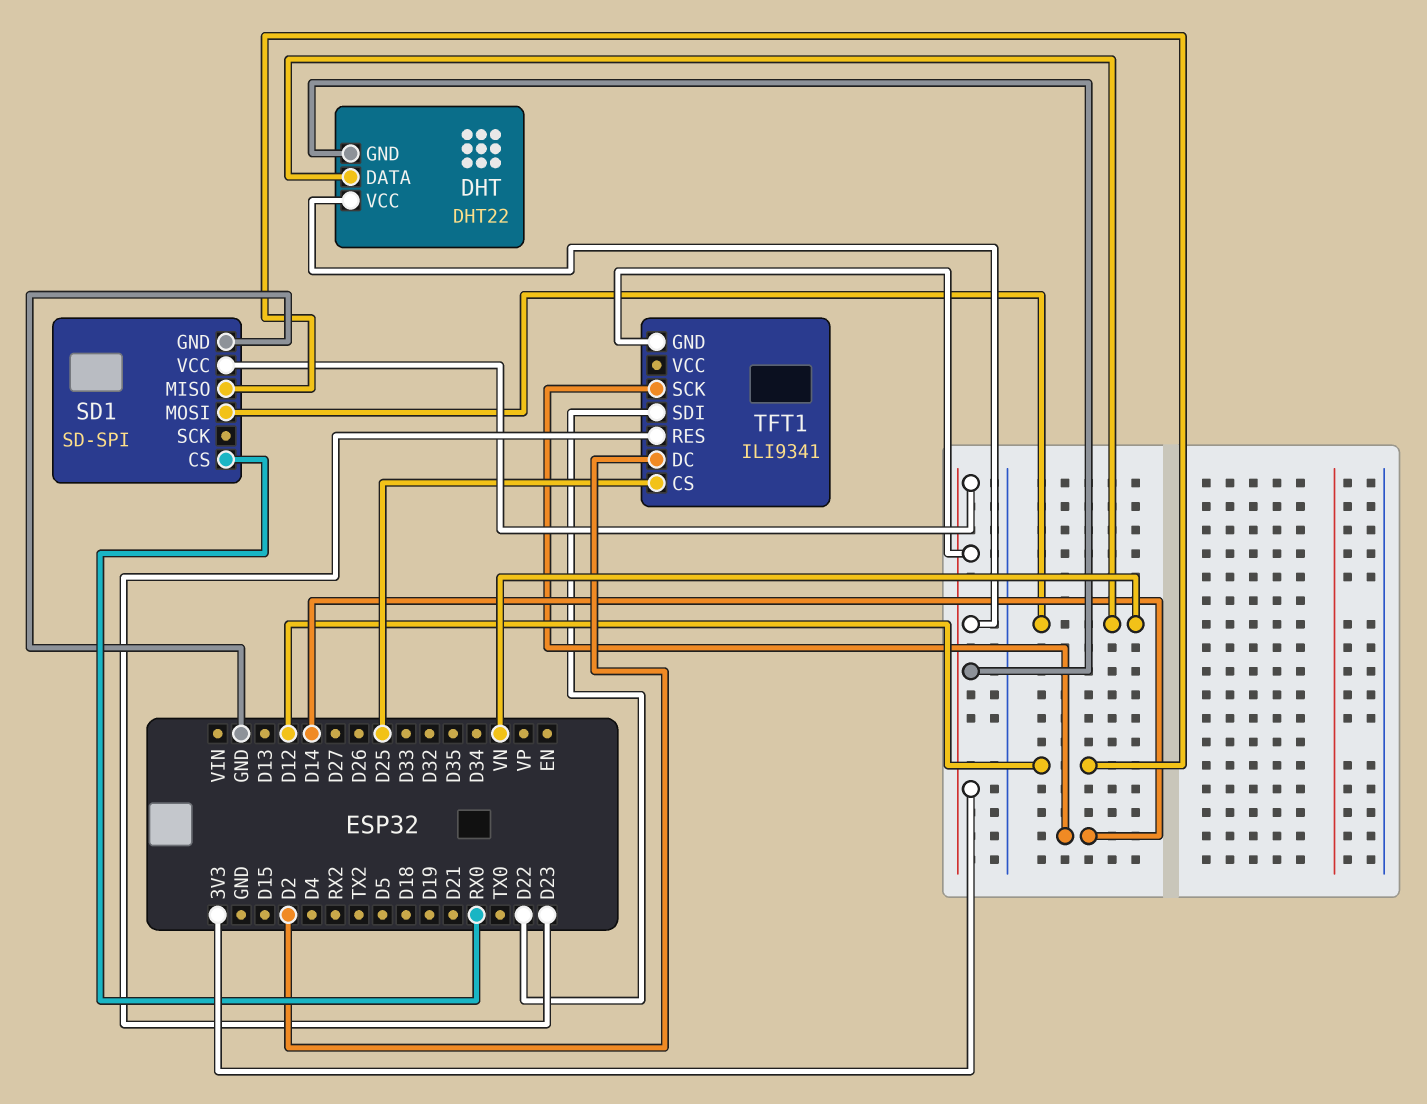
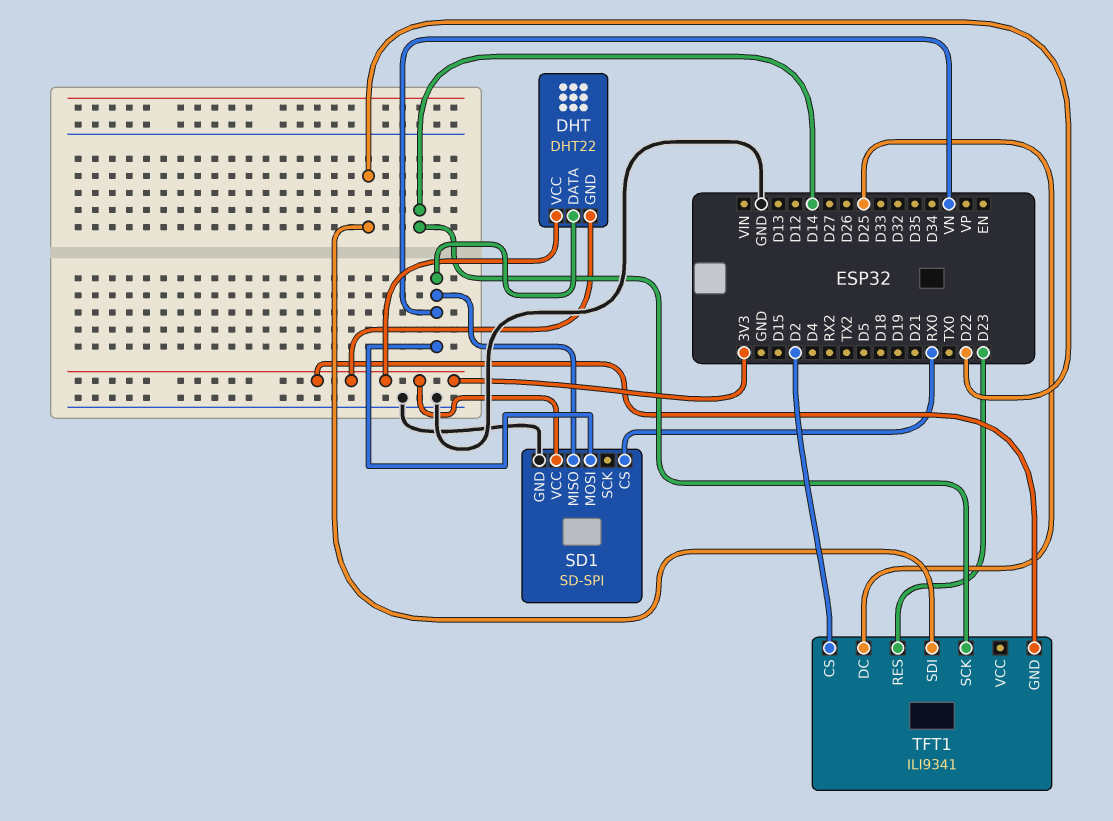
SD1 pin MISO: D12 -> VN
TFT1 pin CS: D25 -> D2
TFT1 pin DC: D2 -> D25

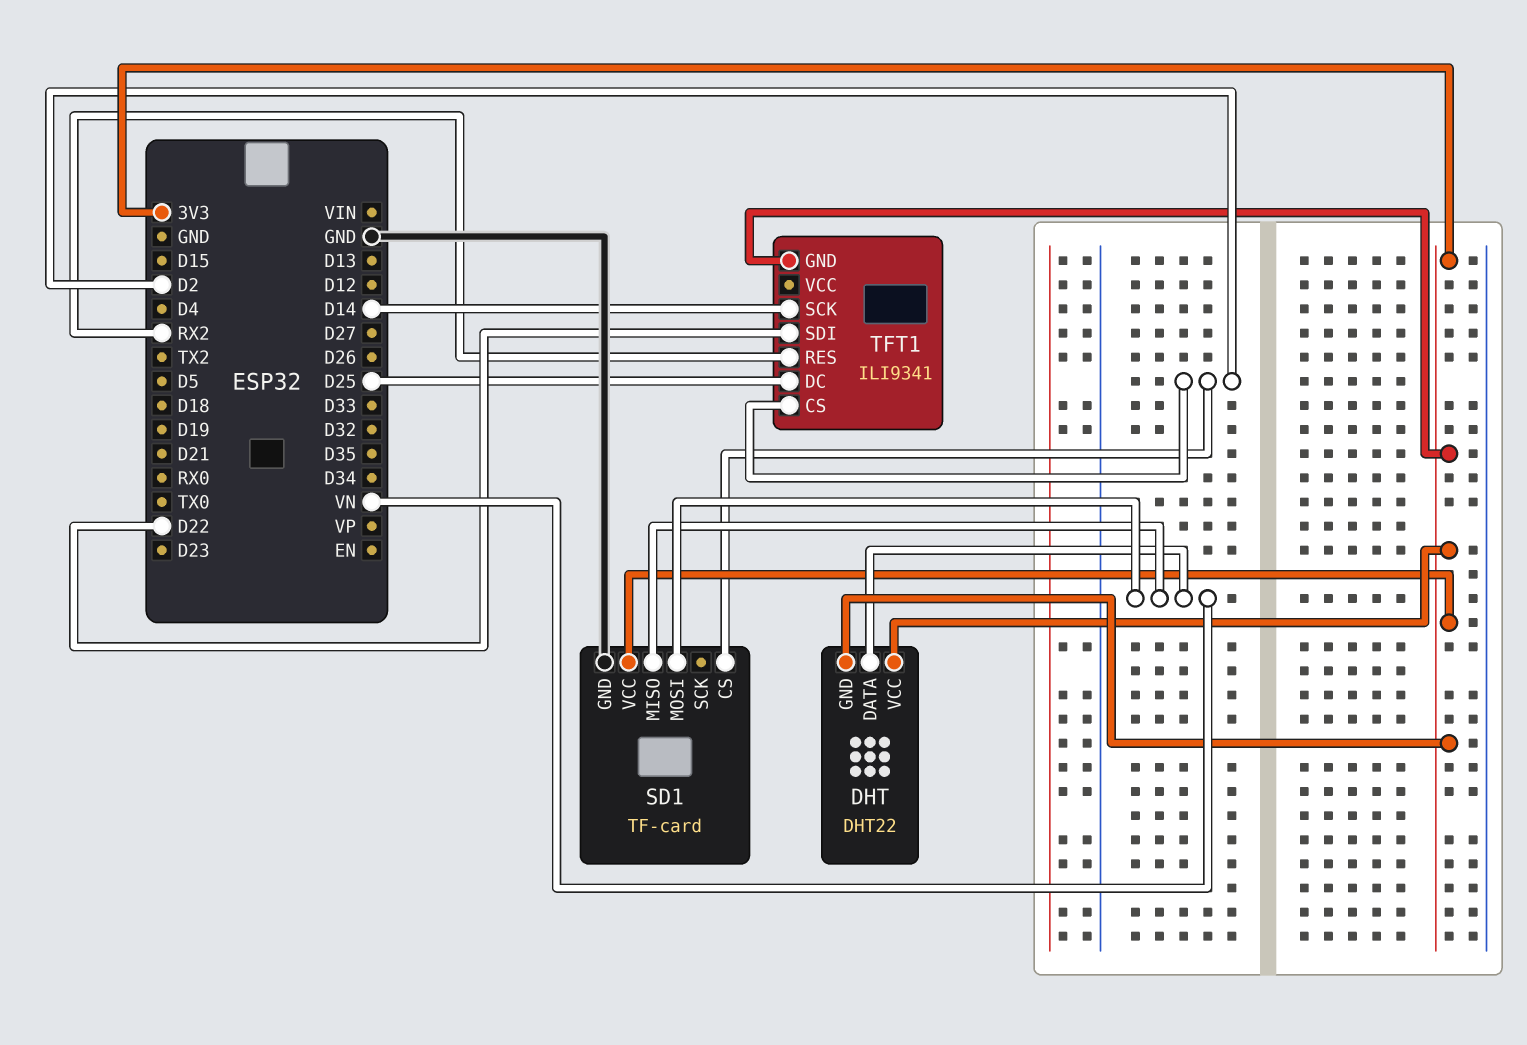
SD1: SD-SPI -> TF-card
SD1 pin CS: RX0 -> D2
TFT1 pin RES: D23 -> RX2

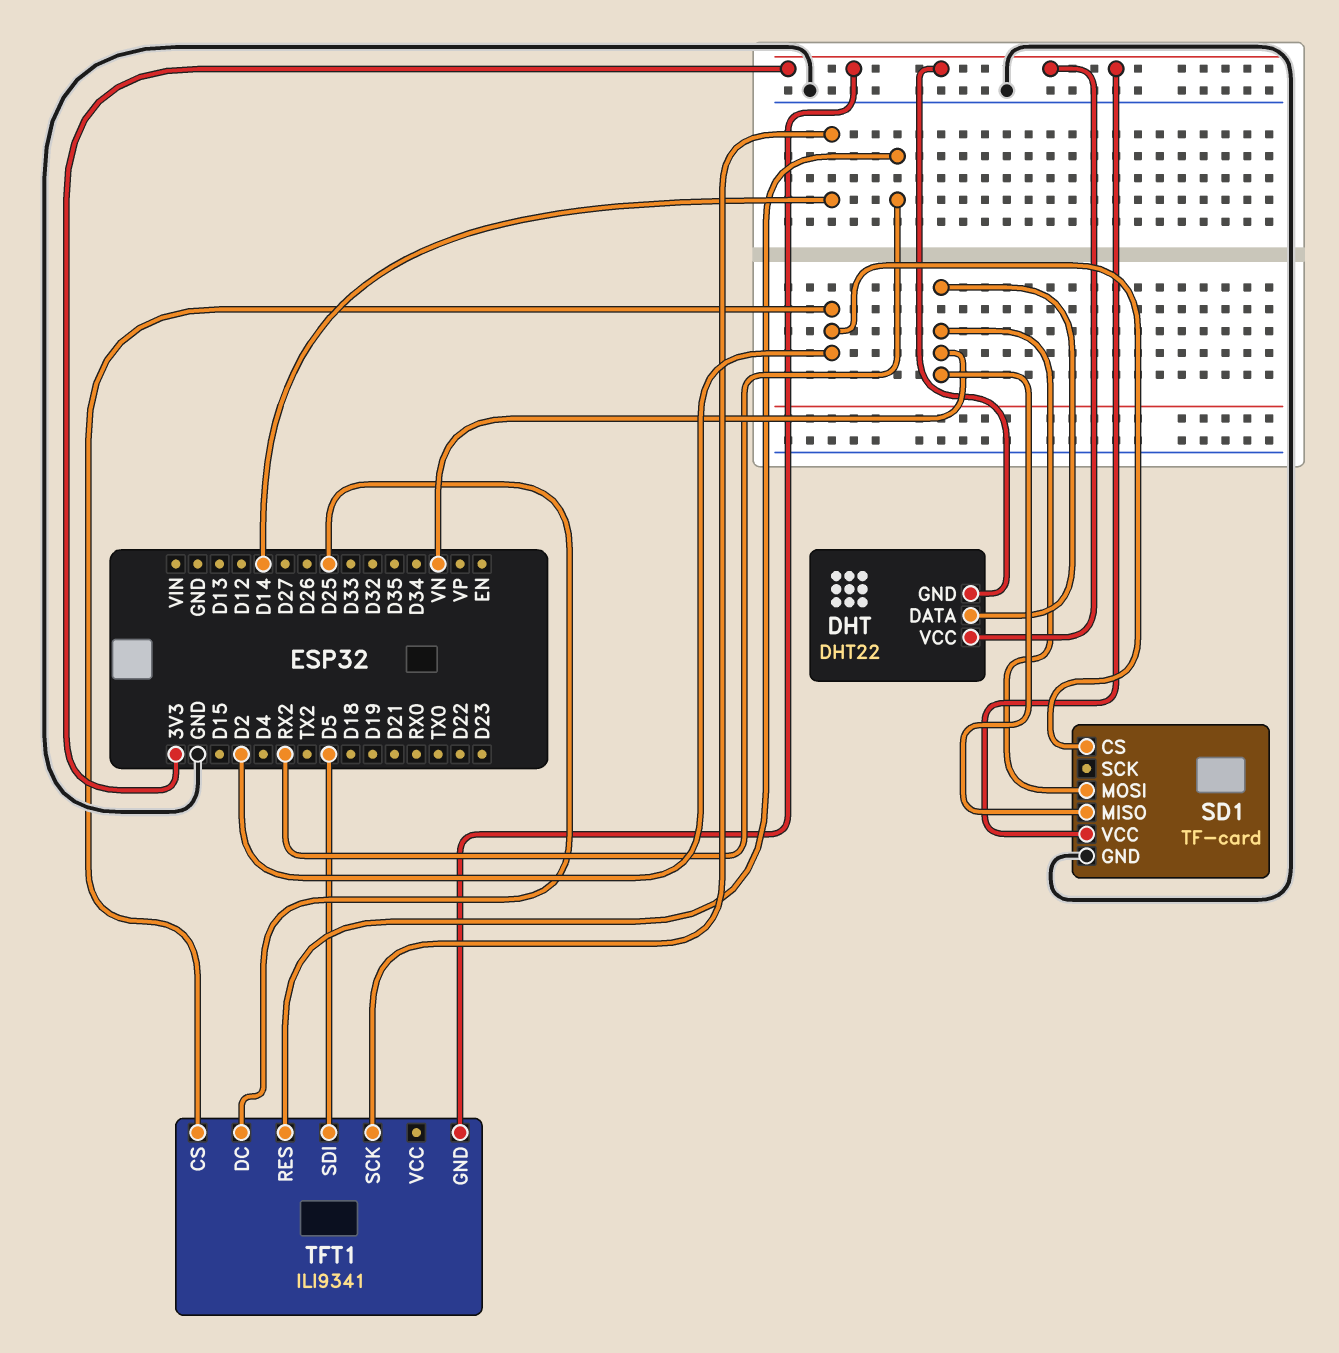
TFT1 pin SDI: D22 -> D5

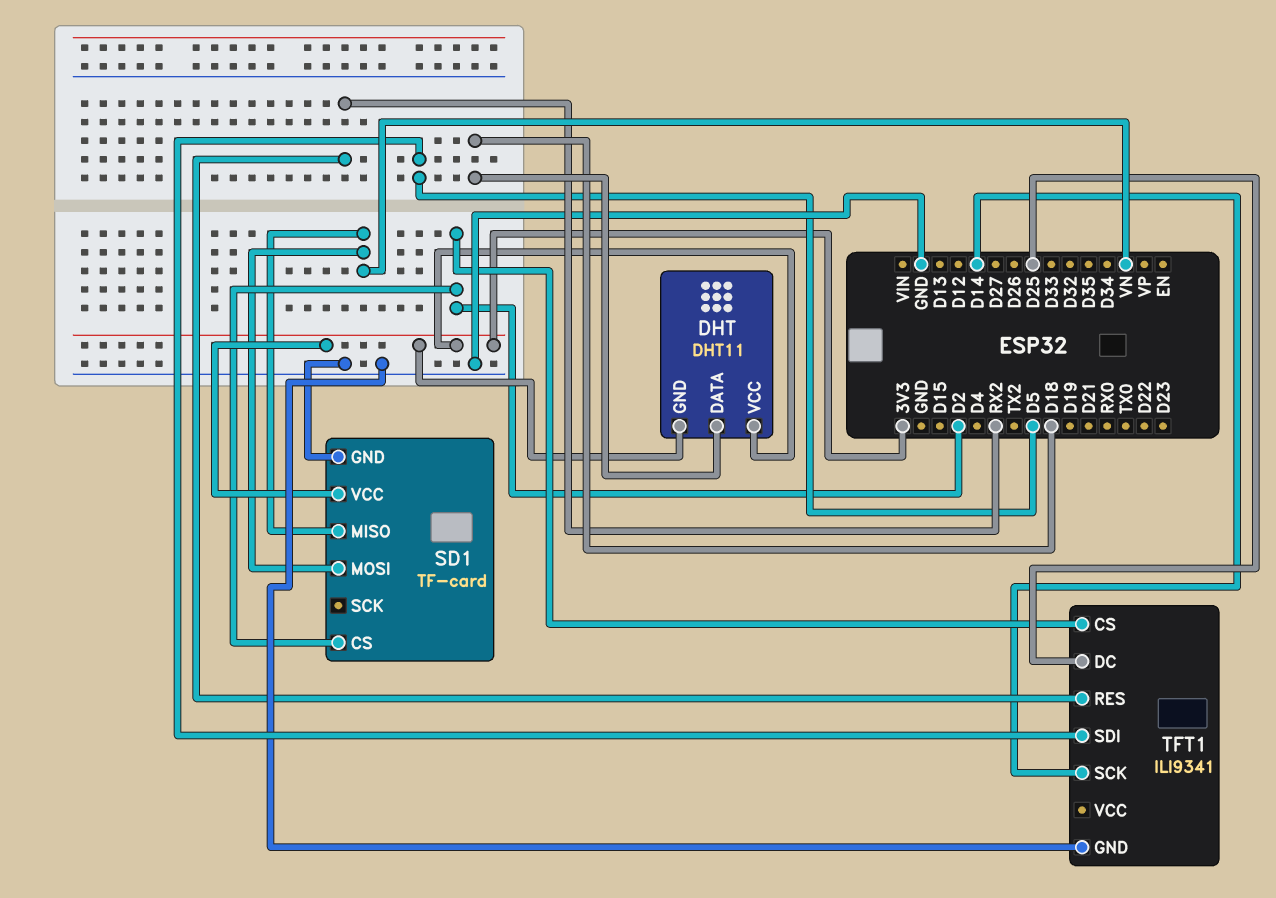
DHT: DHT22 -> DHT11
DHT pin DATA: VN -> D18
TFT1 pin GND: 3V3 -> GND

